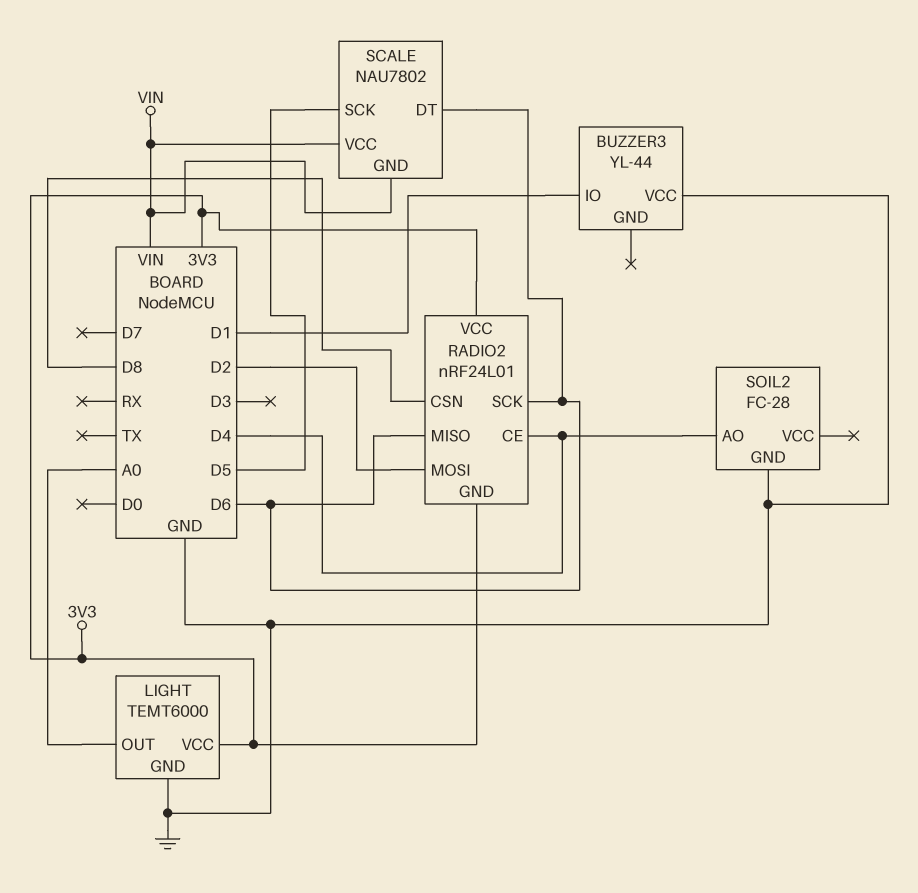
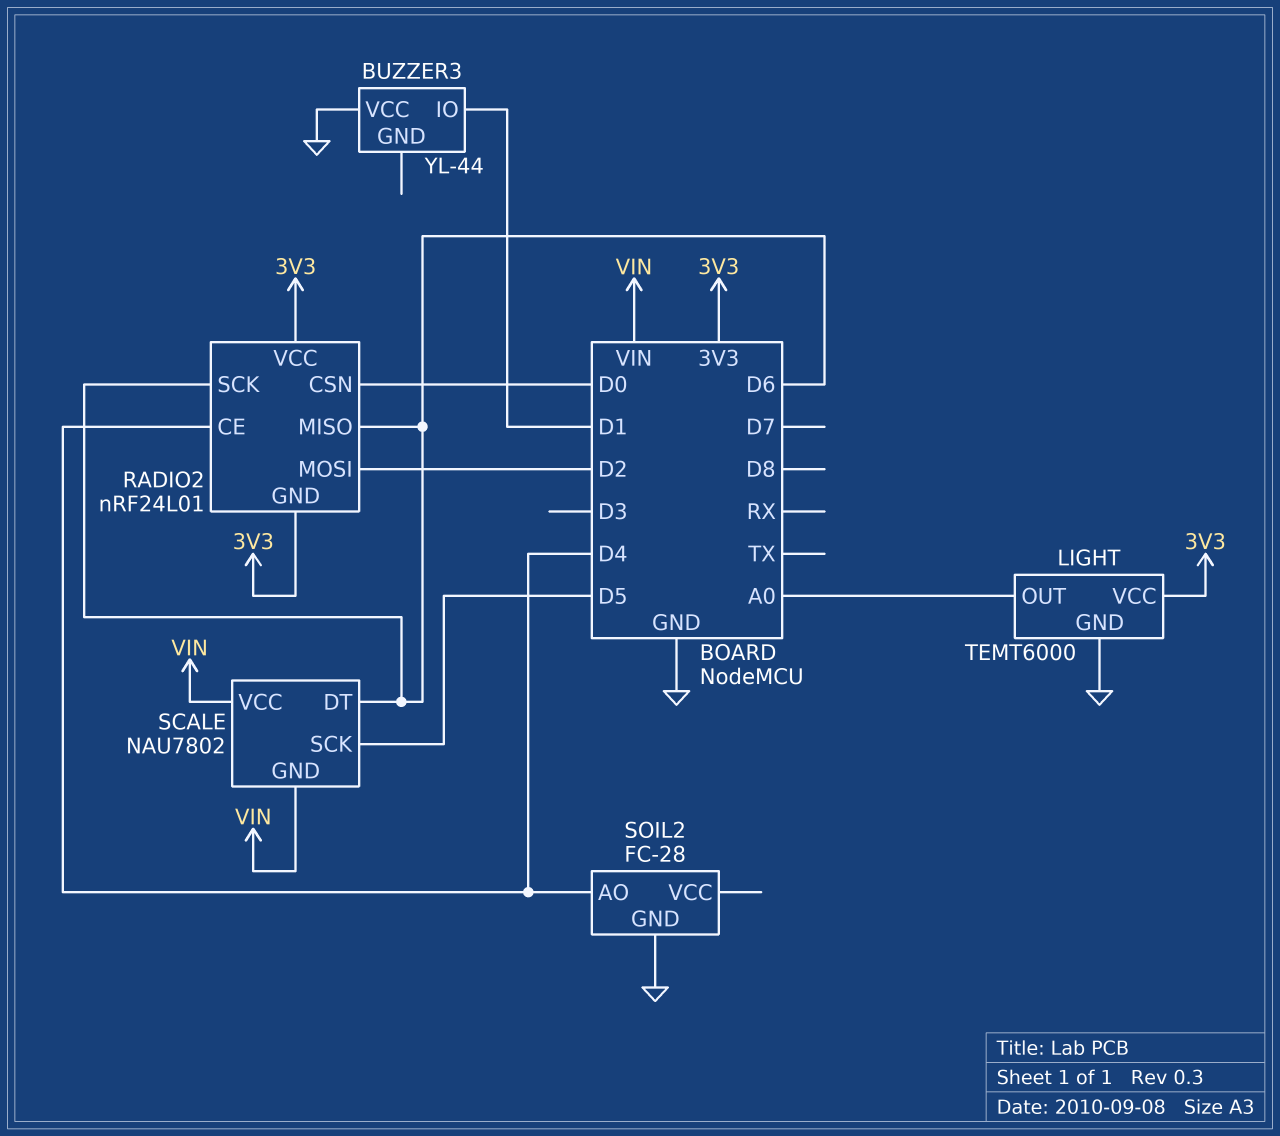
RADIO2 pin CSN: D8 -> D0

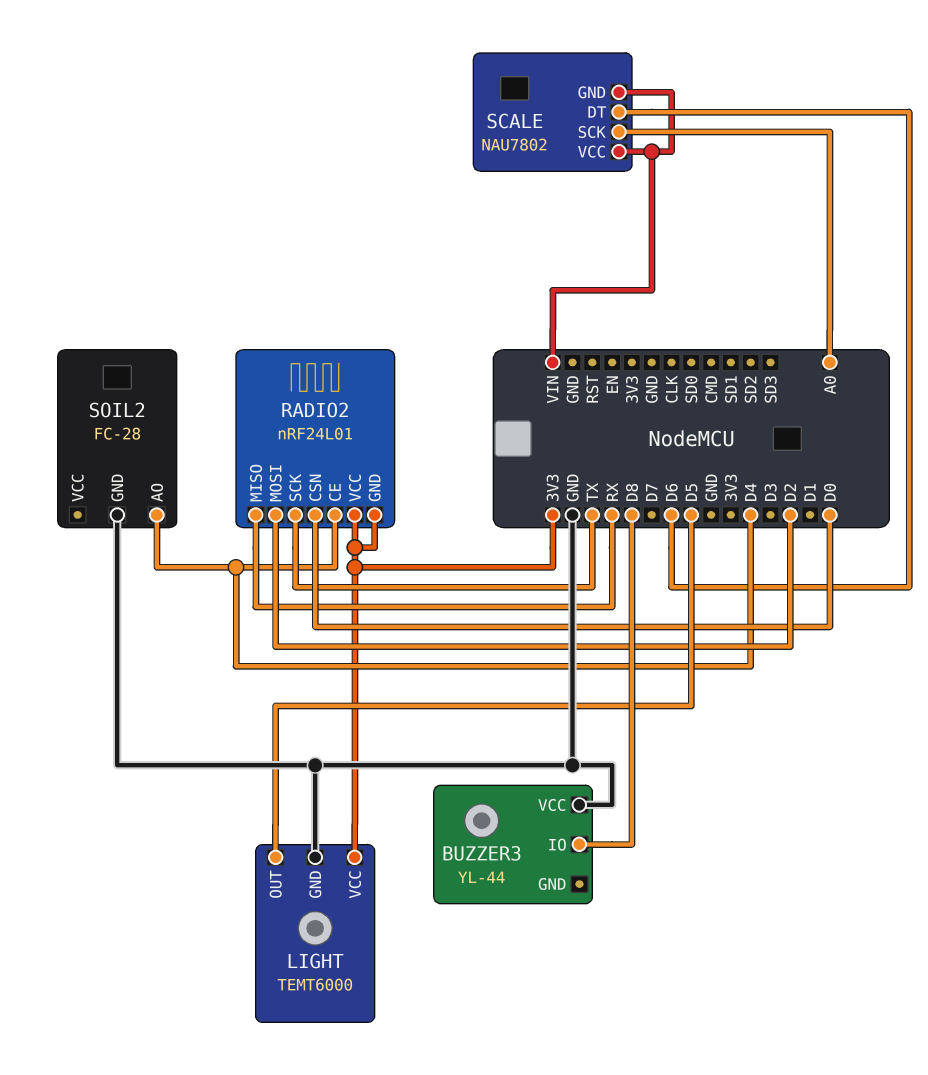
BUZZER3 pin IO: D1 -> D8
LIGHT pin OUT: A0 -> D5
RADIO2 pin MISO: D6 -> RX
RADIO2 pin SCK: D6 -> TX
SCALE pin SCK: D5 -> A0

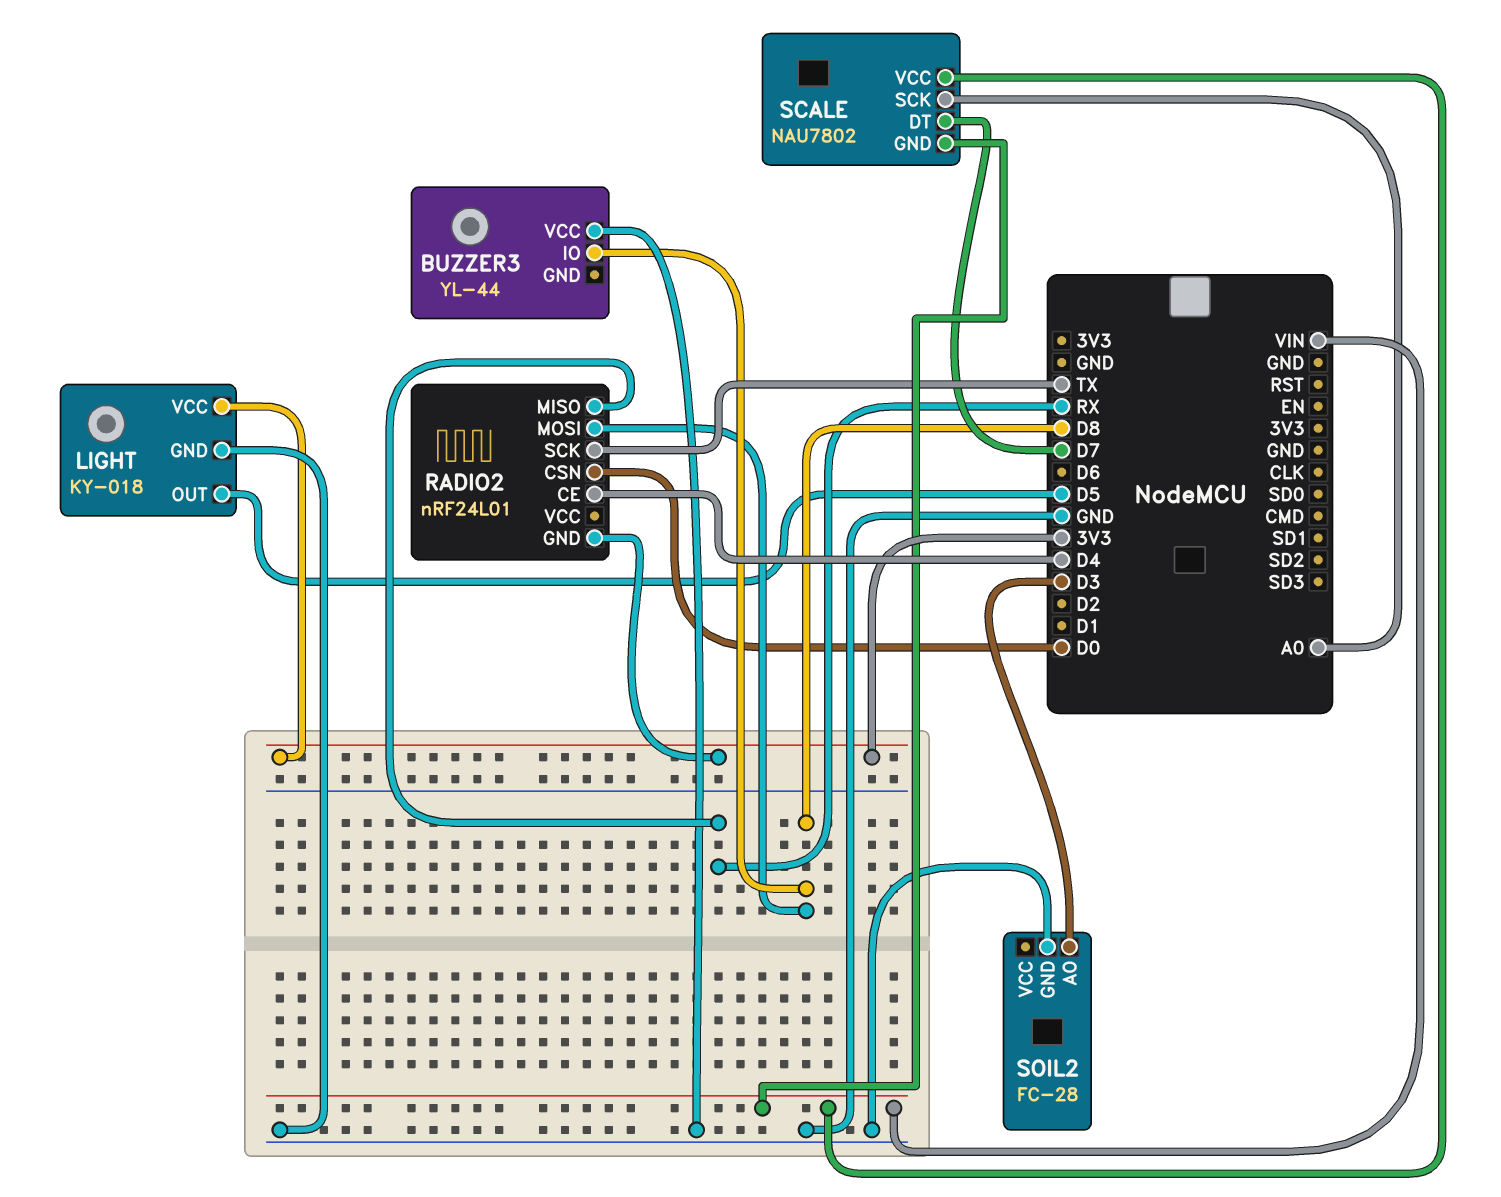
LIGHT: TEMT6000 -> KY-018
RADIO2 pin MOSI: D2 -> D8
RADIO2 pin VCC: 3V3 -> none
SCALE pin DT: D6 -> D7
SOIL2 pin AO: D4 -> D3

